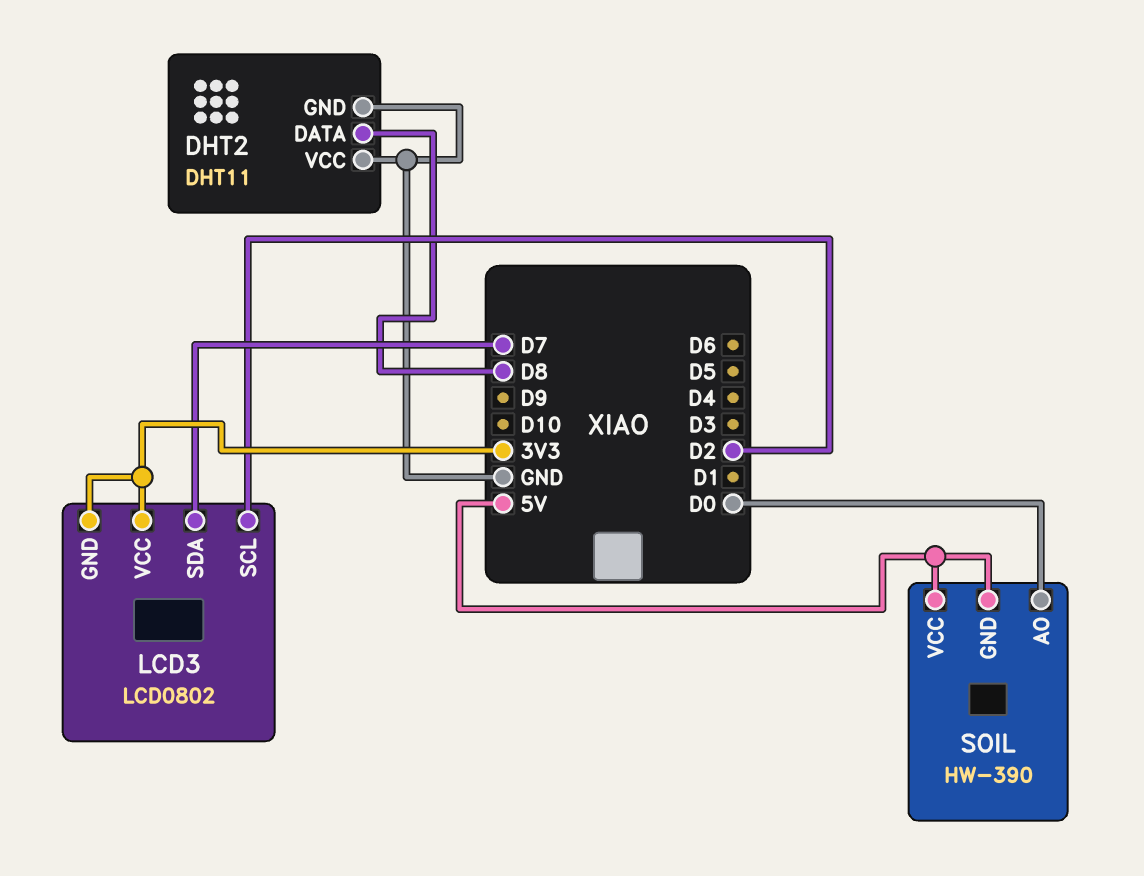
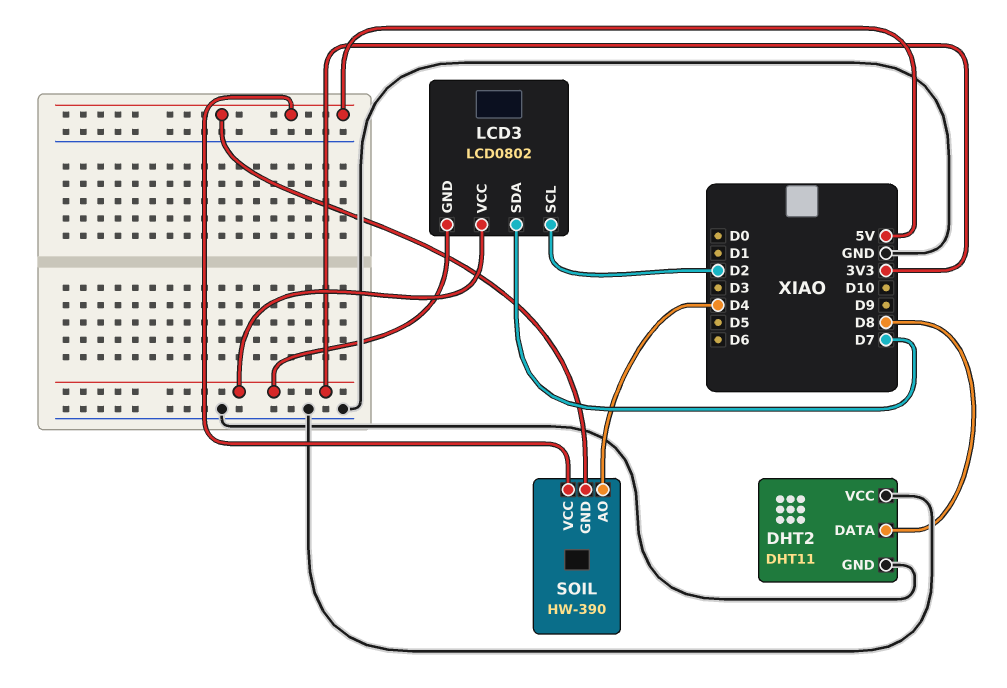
SOIL pin AO: D0 -> D4

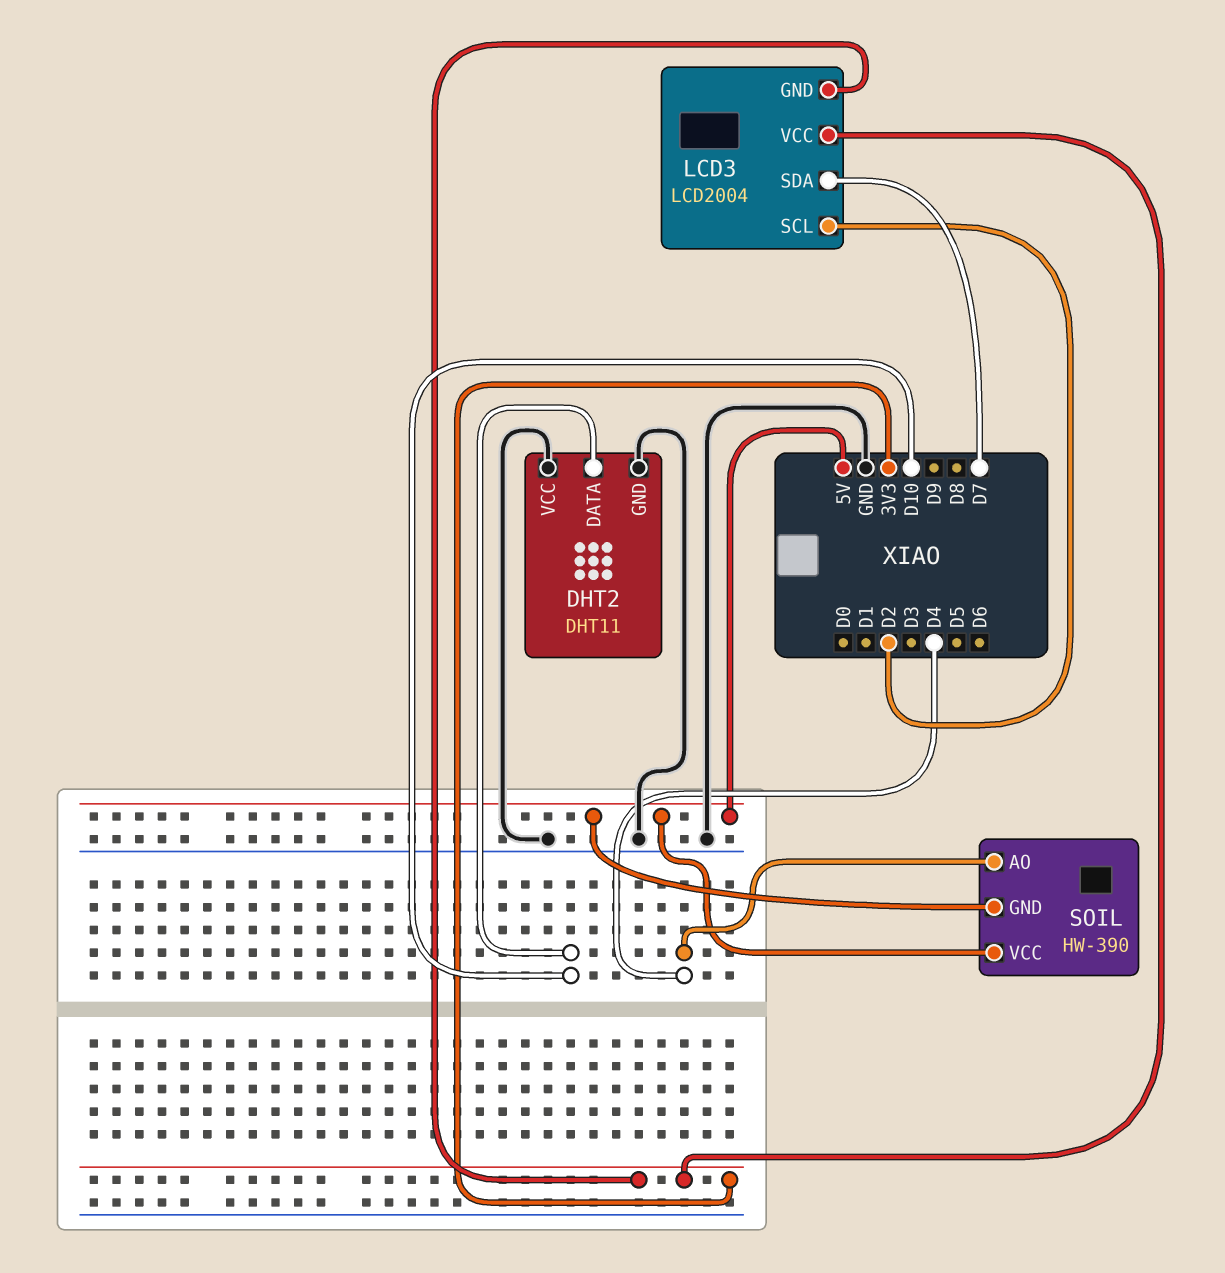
DHT2 pin DATA: D8 -> D10
LCD3: LCD0802 -> LCD2004

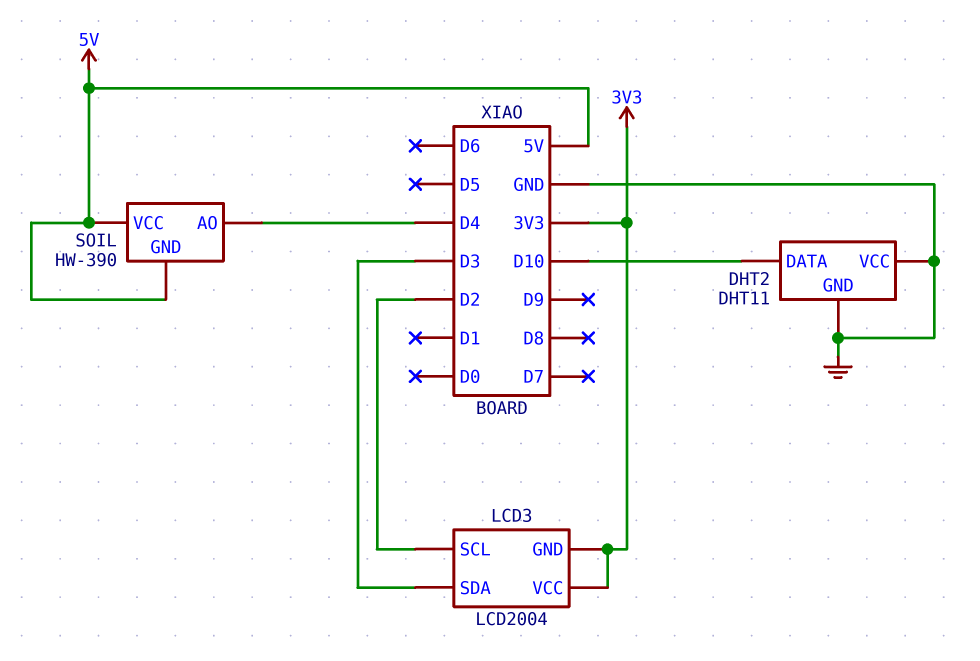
LCD3 pin SDA: D7 -> D3

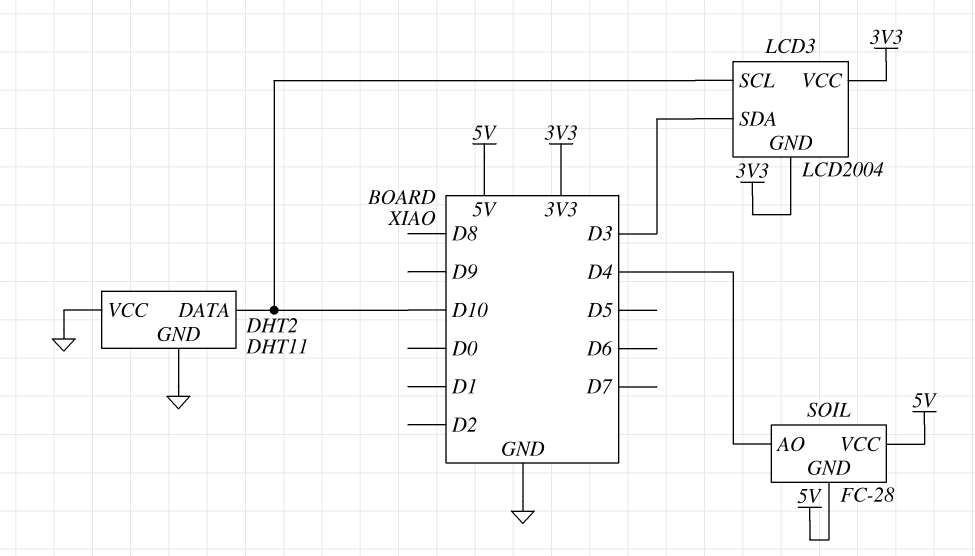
LCD3 pin SCL: D2 -> D10
SOIL: HW-390 -> FC-28

